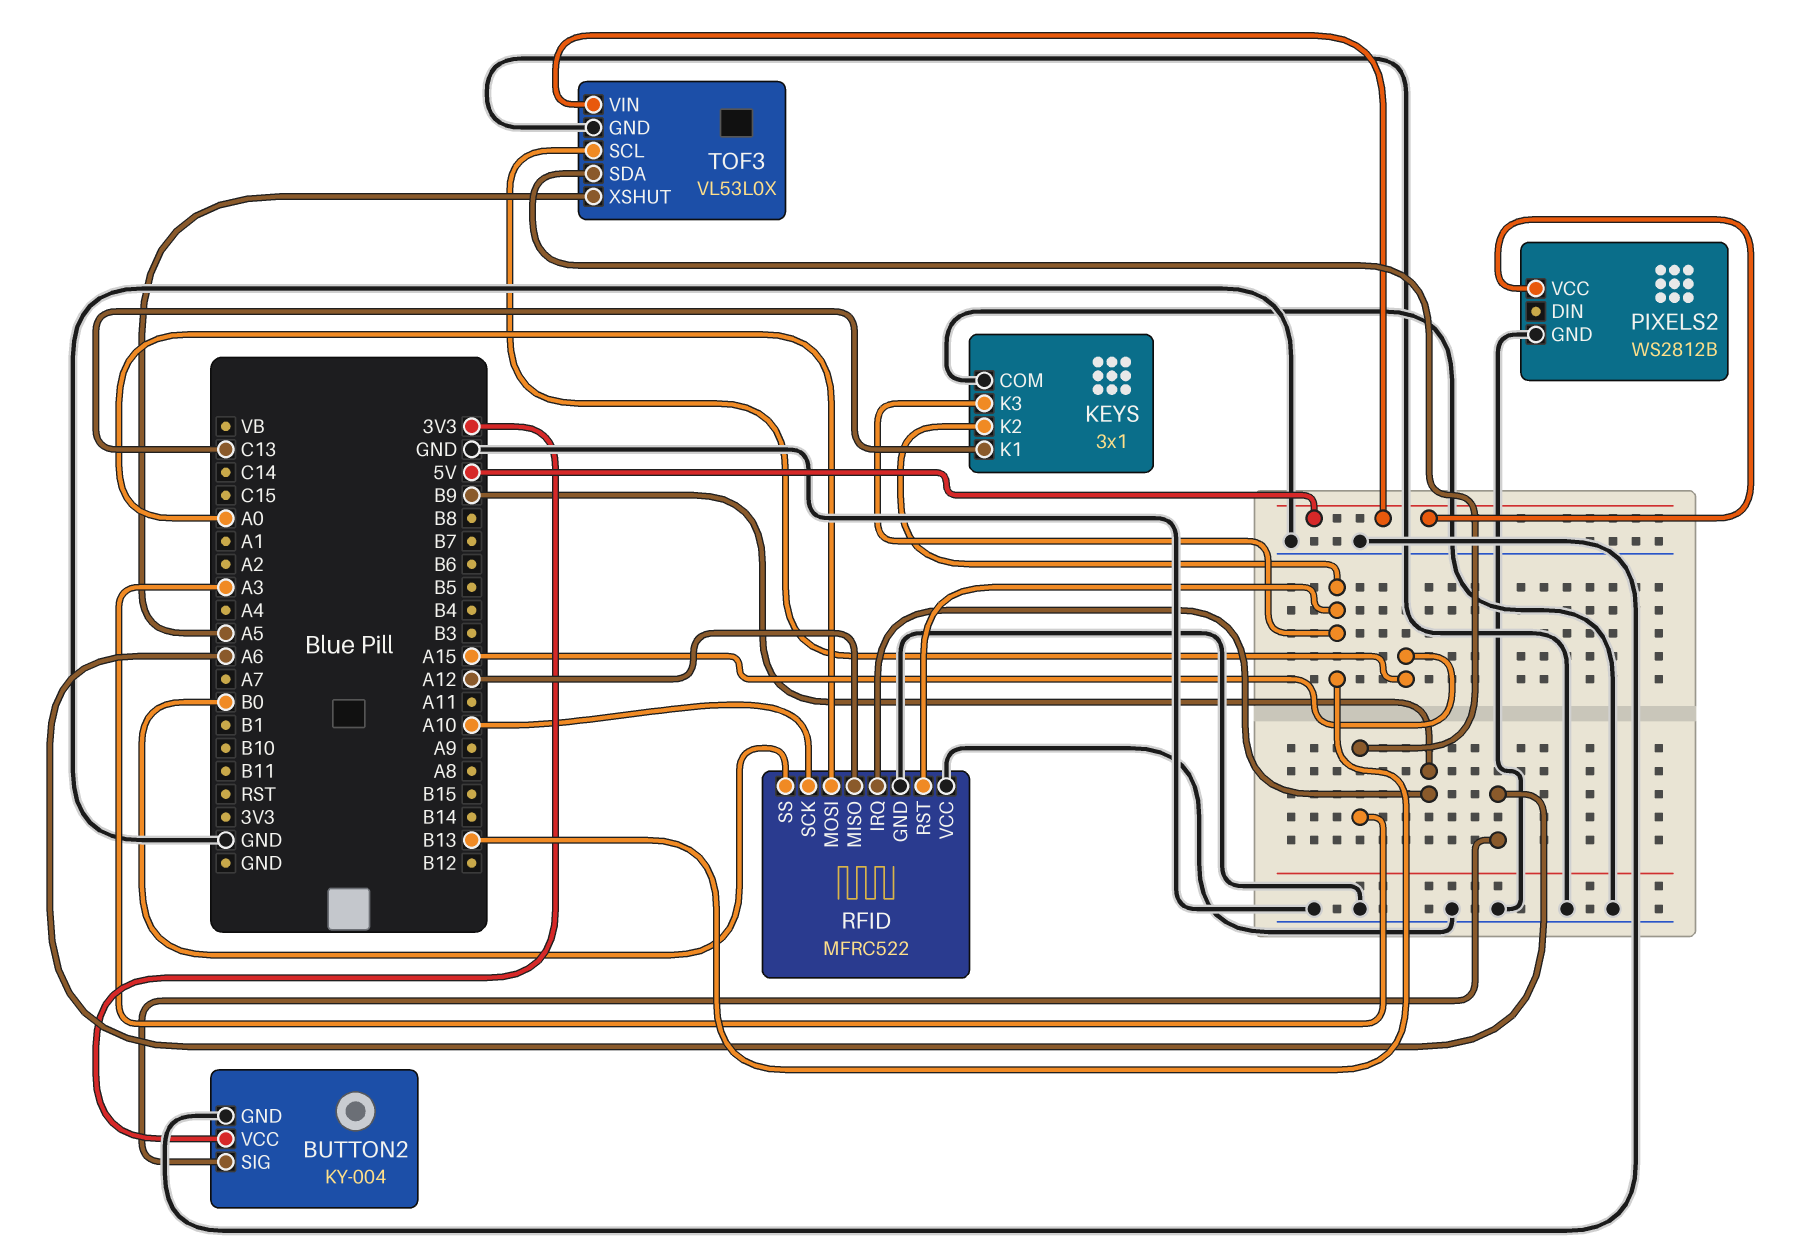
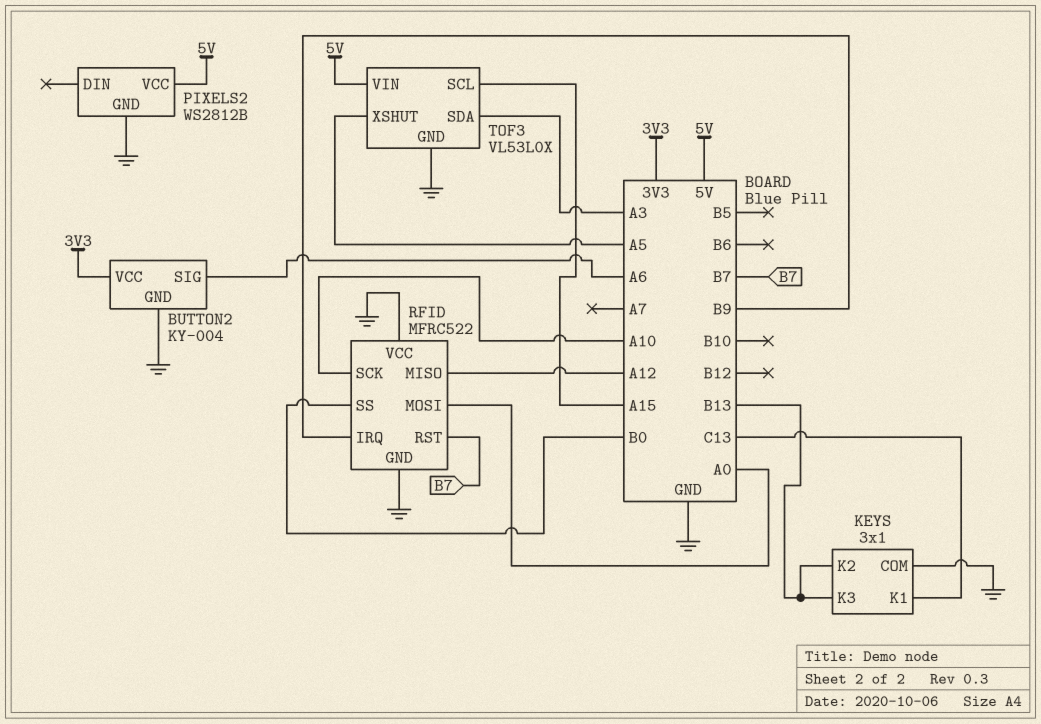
RFID pin RST: B13 -> B7

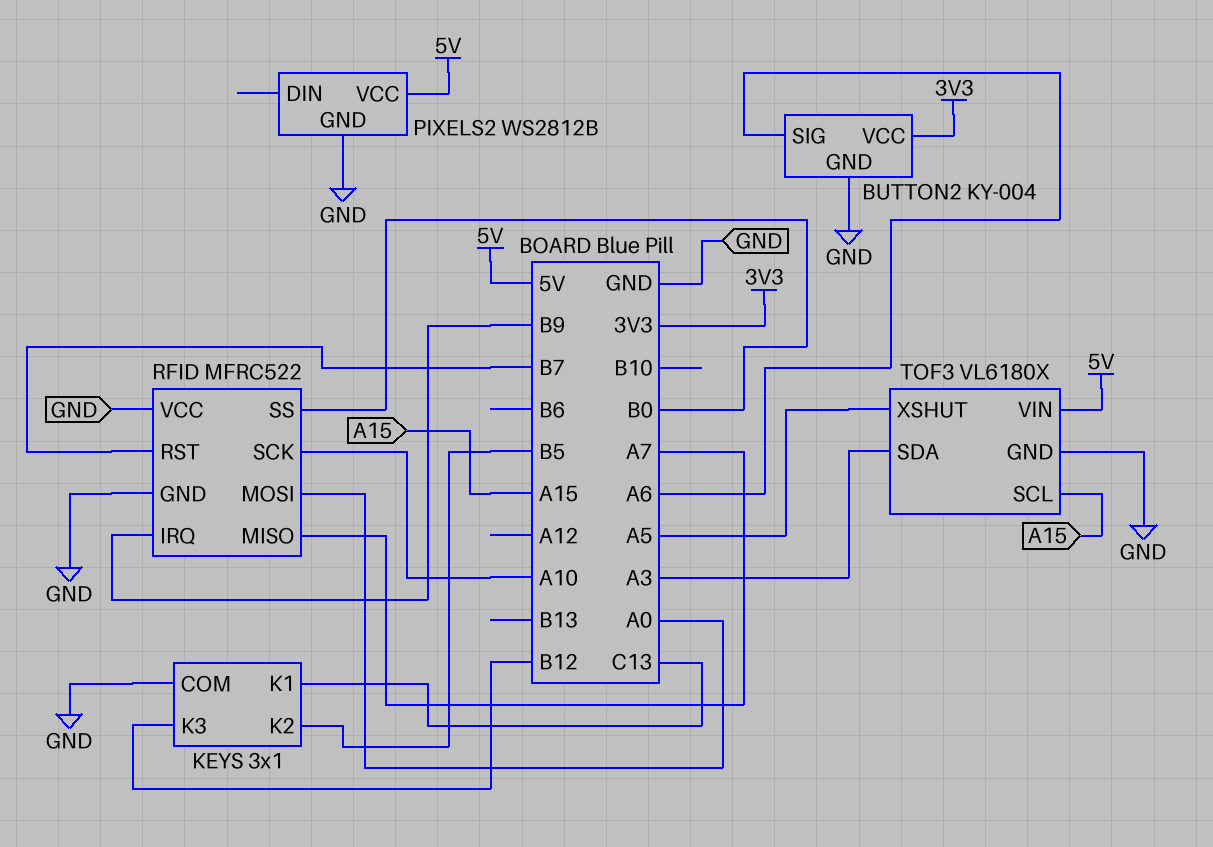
KEYS pin K2: B13 -> B5
KEYS pin K3: B13 -> B12
RFID pin MISO: A12 -> A7
TOF3: VL53L0X -> VL6180X

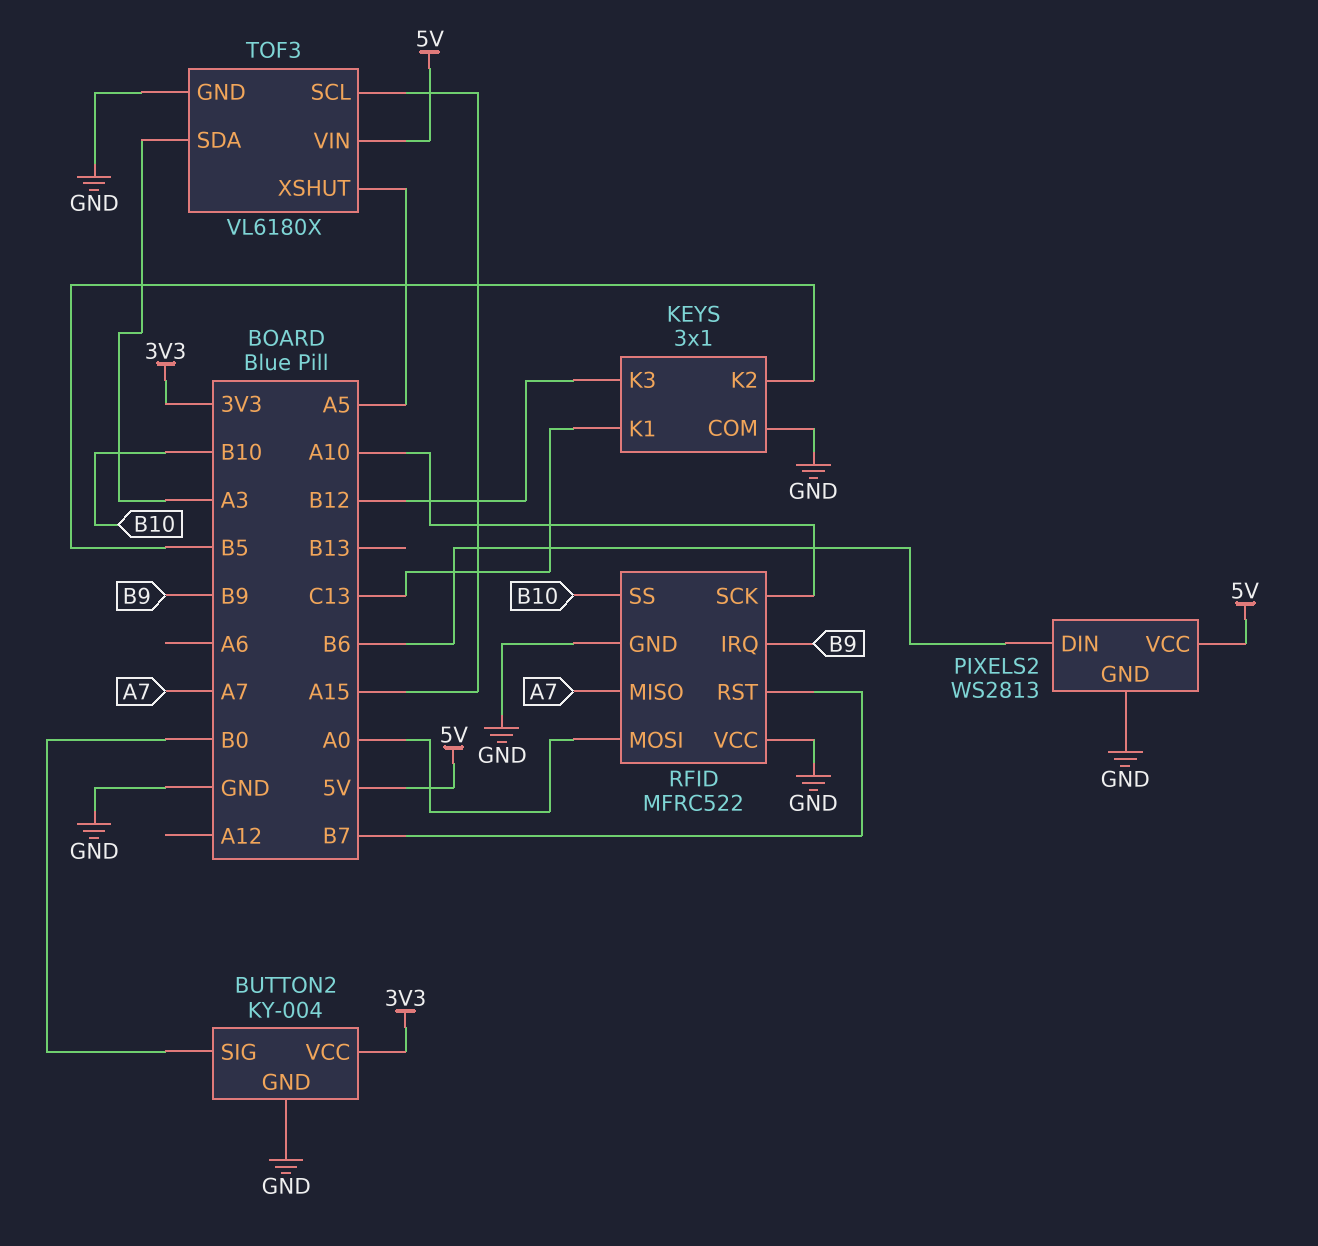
BUTTON2 pin SIG: A6 -> B0
PIXELS2: WS2812B -> WS2813
PIXELS2 pin DIN: none -> B6
RFID pin SS: B0 -> B10

